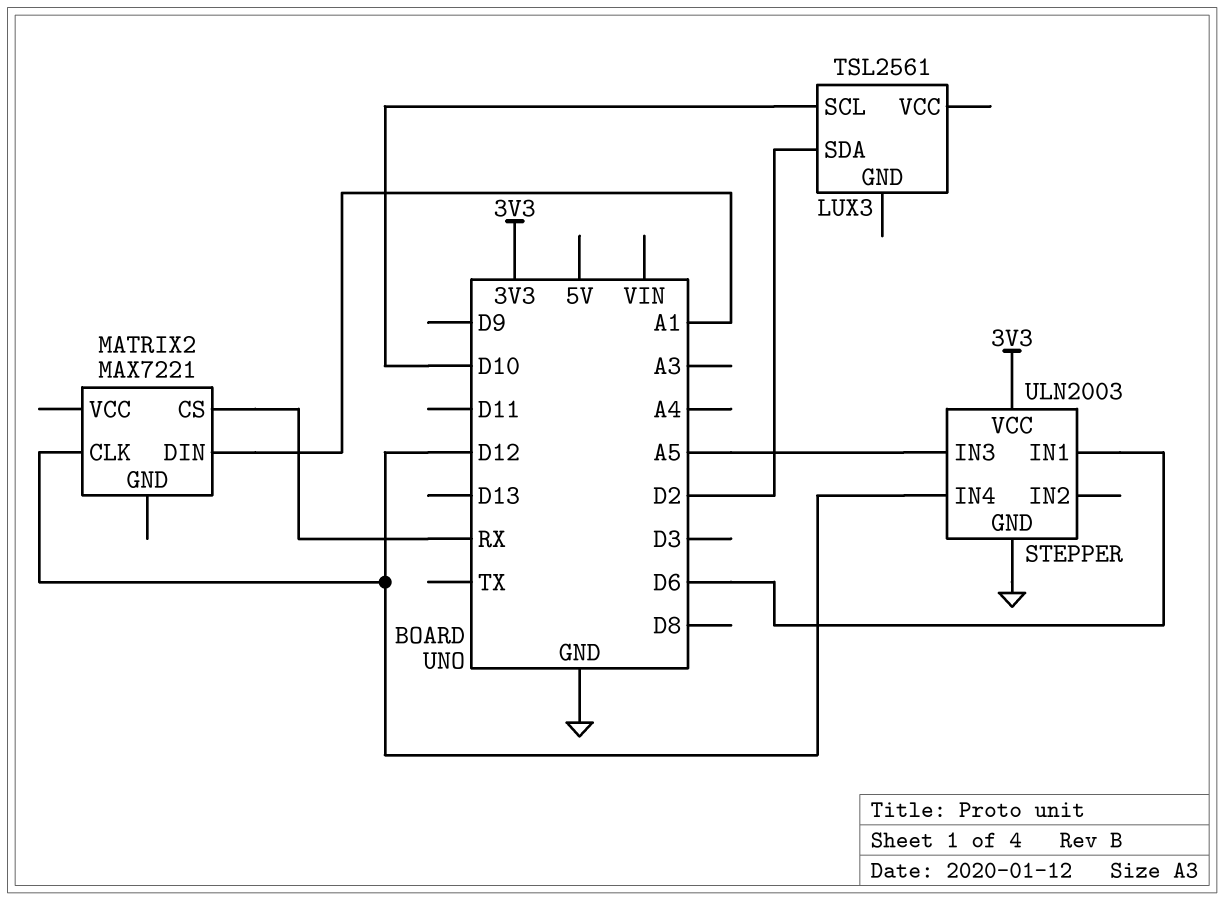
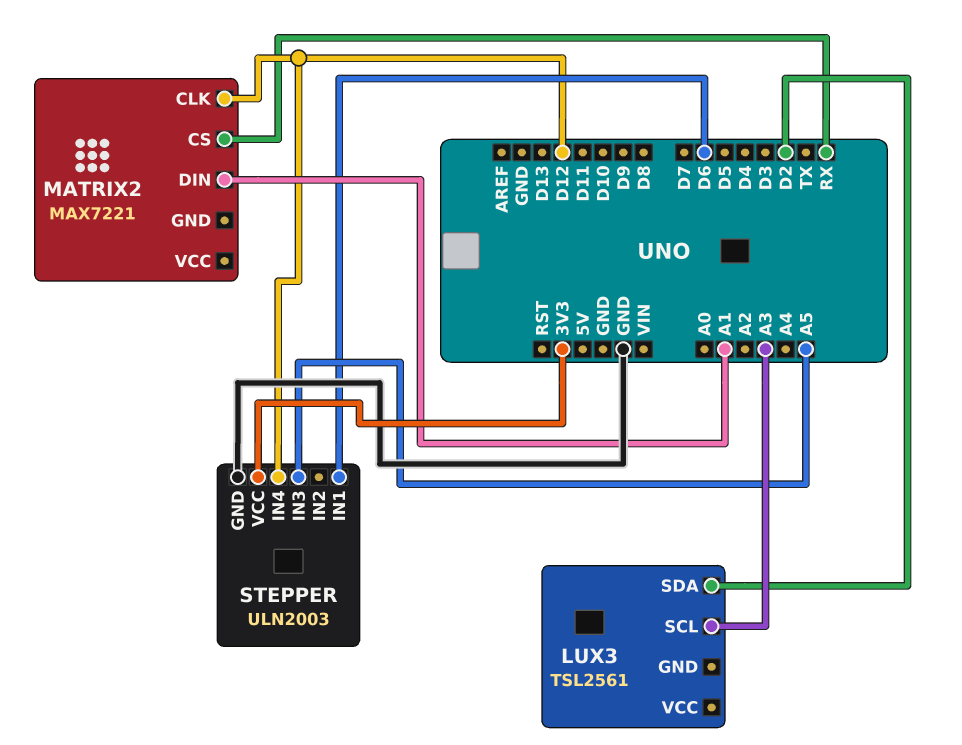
LUX3 pin SCL: D10 -> A3

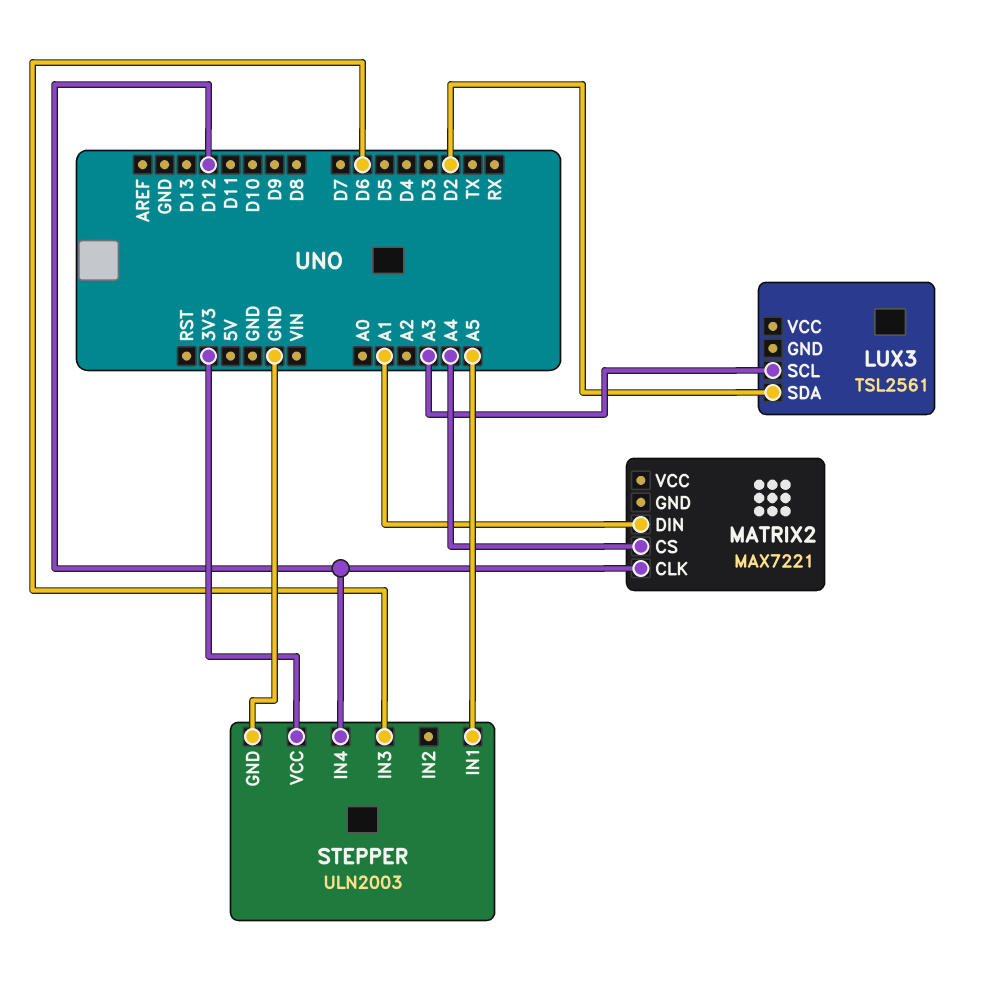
MATRIX2 pin CS: RX -> A4
STEPPER pin IN1: D6 -> A5
STEPPER pin IN3: A5 -> D6

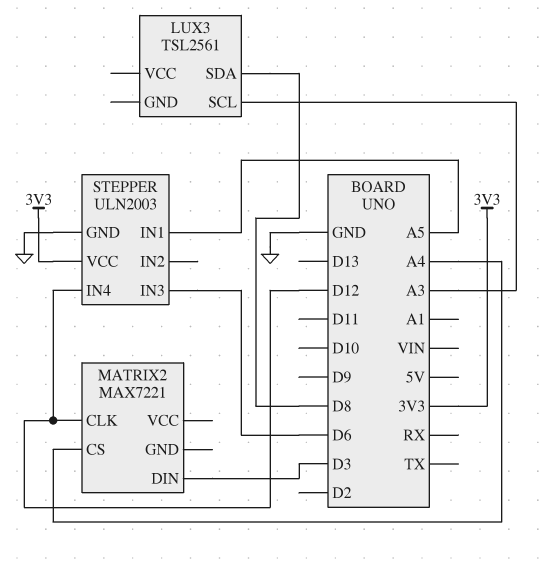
LUX3 pin SDA: D2 -> D8
MATRIX2 pin DIN: A1 -> D3

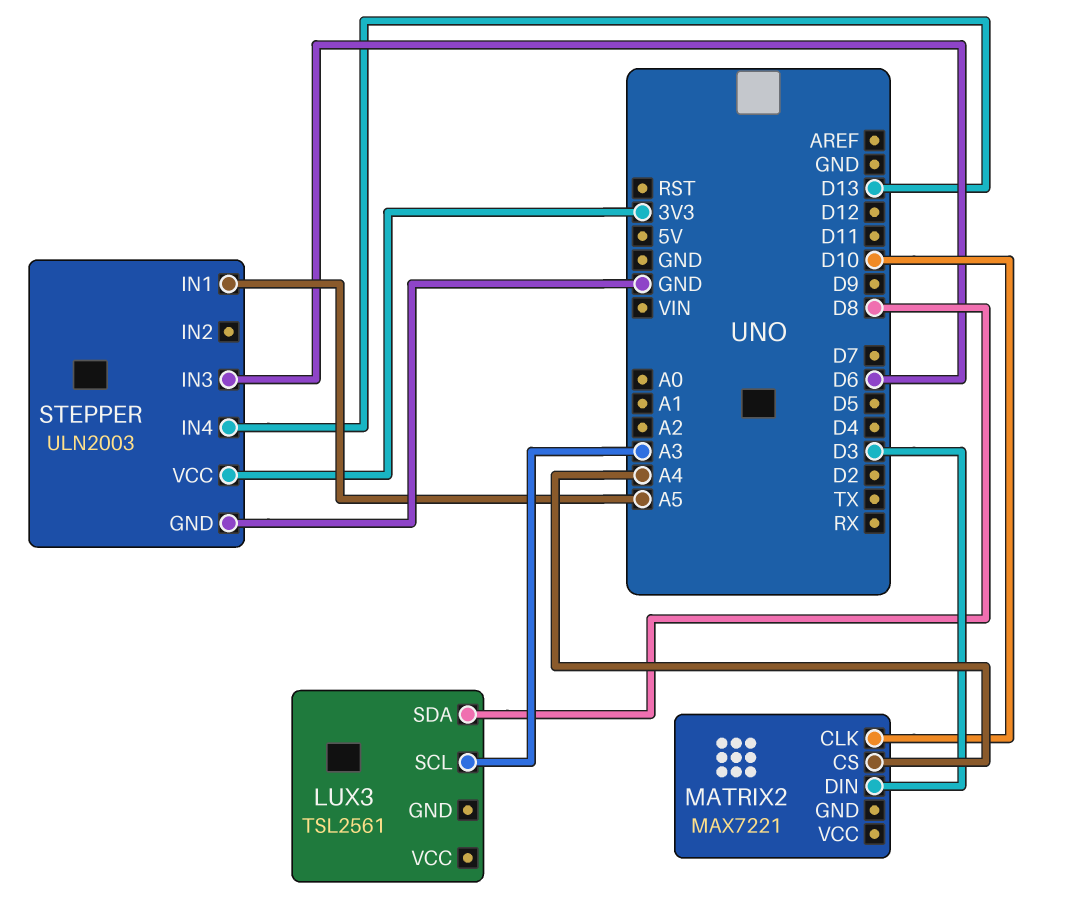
MATRIX2 pin CLK: D12 -> D10
STEPPER pin IN4: D12 -> D13

